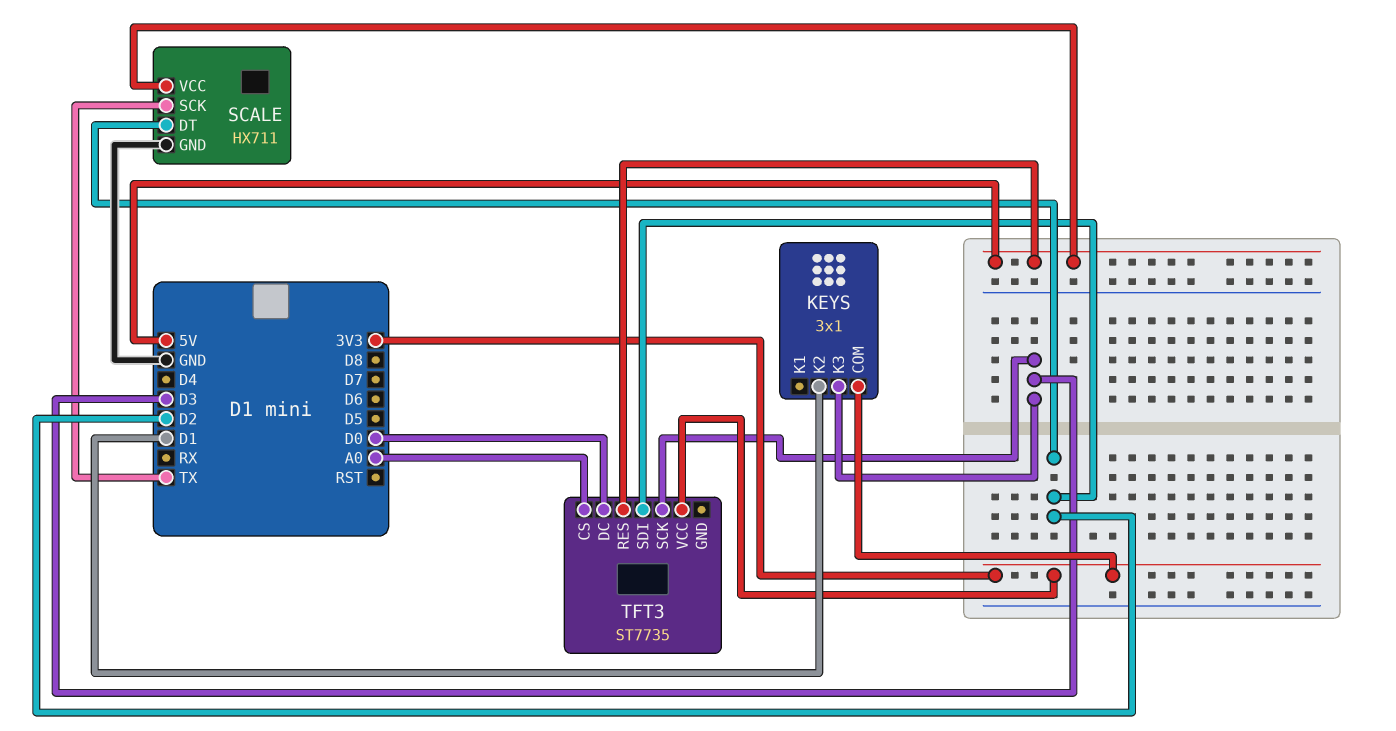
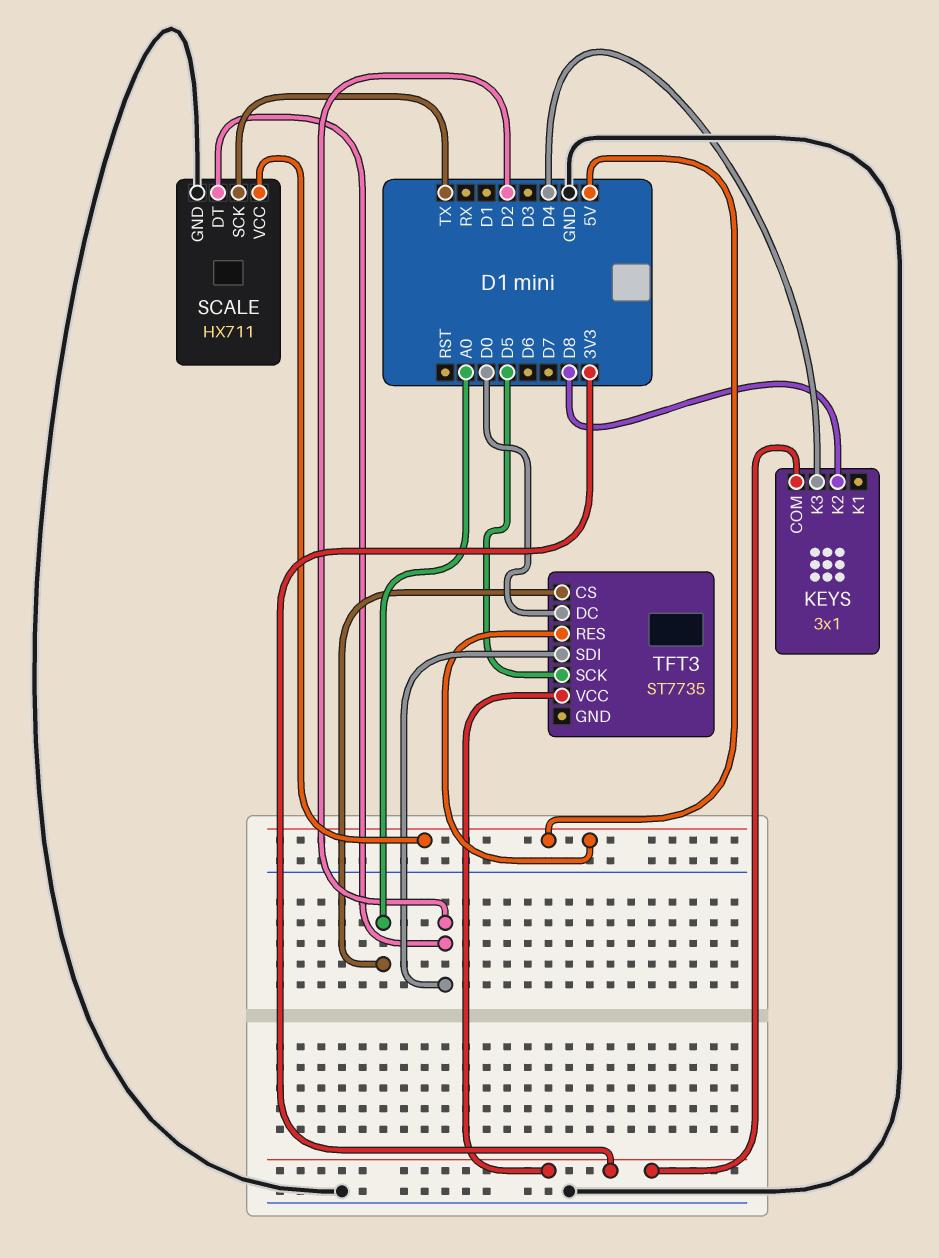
KEYS pin K2: D1 -> D8
KEYS pin K3: D3 -> D4
TFT3 pin SCK: D3 -> D5

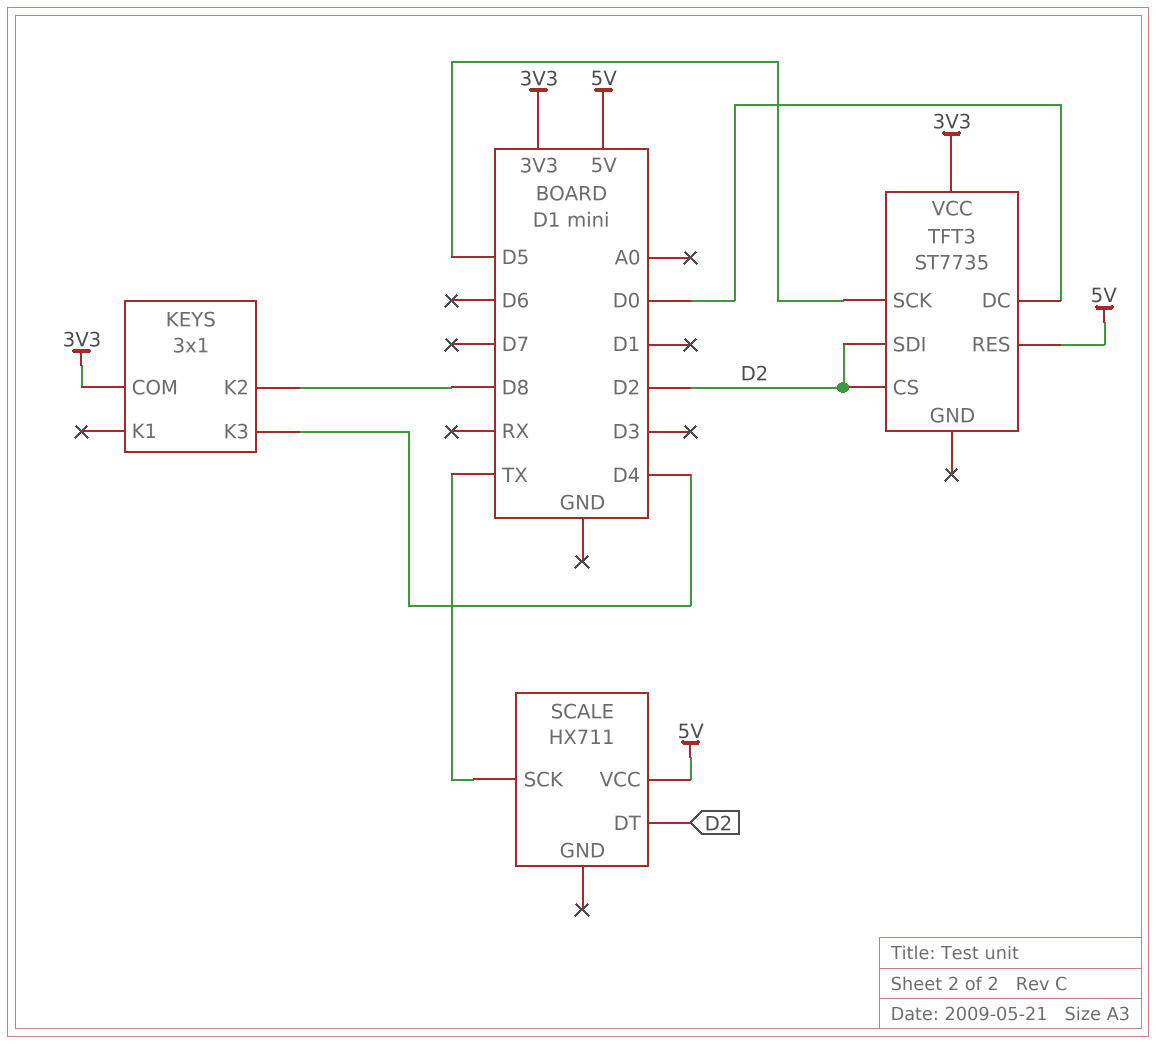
SCALE pin GND: GND -> none
TFT3 pin CS: A0 -> D2

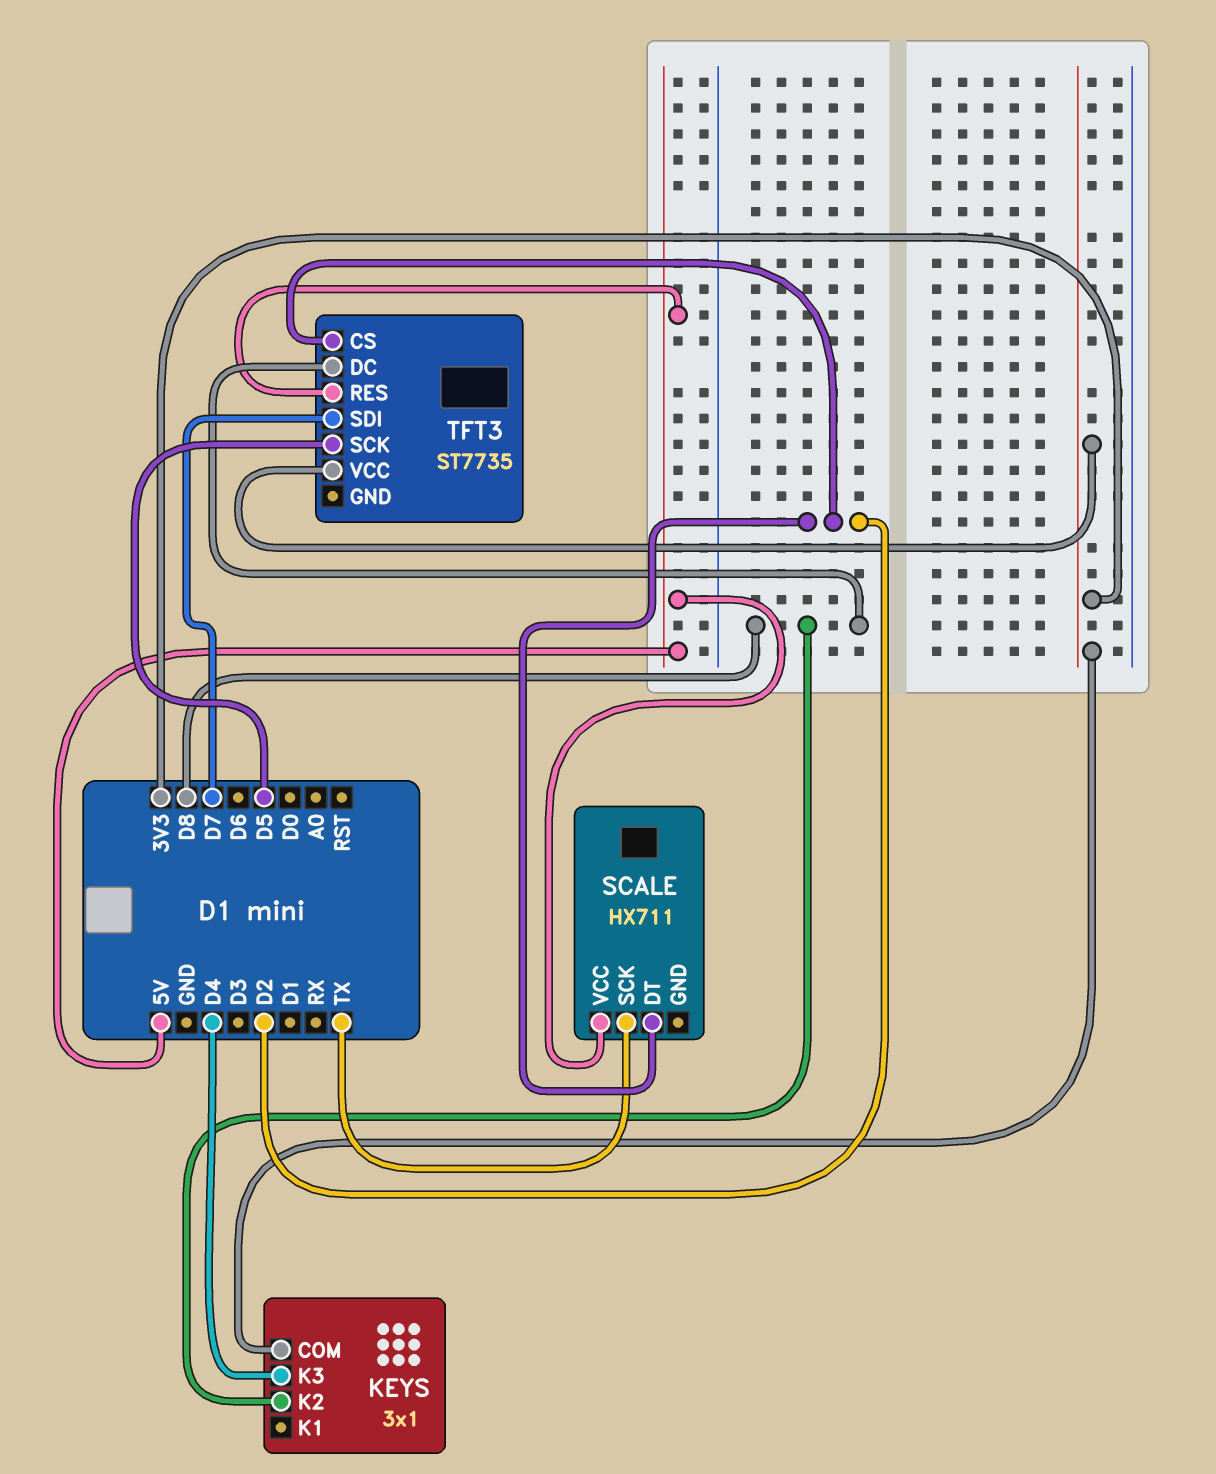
TFT3 pin DC: D0 -> D8
TFT3 pin SDI: D2 -> D7

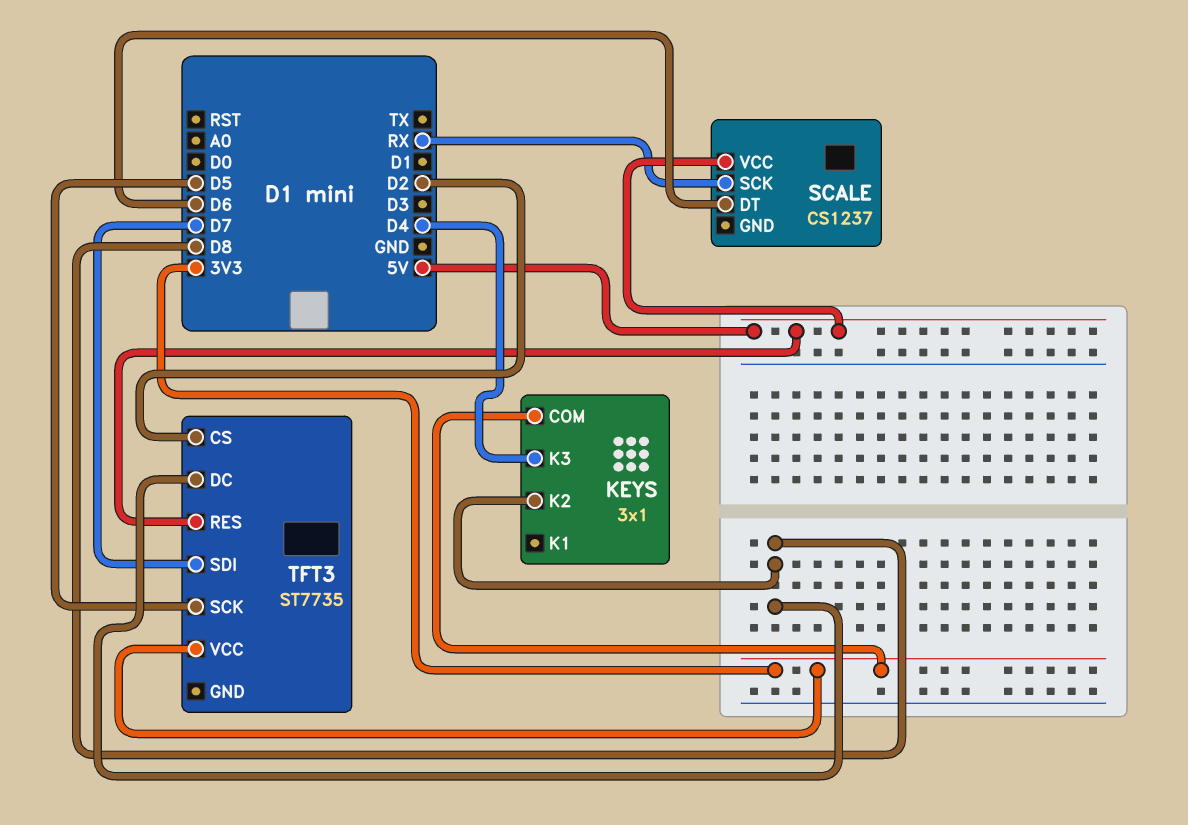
SCALE: HX711 -> CS1237
SCALE pin DT: D2 -> D6
SCALE pin SCK: TX -> RX

